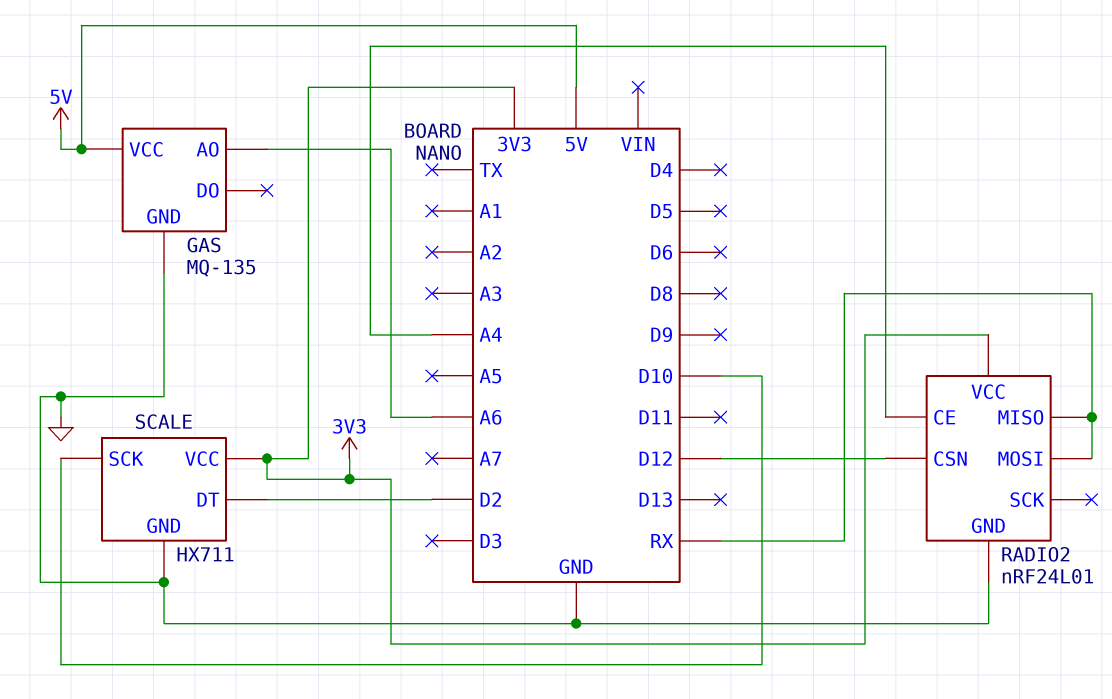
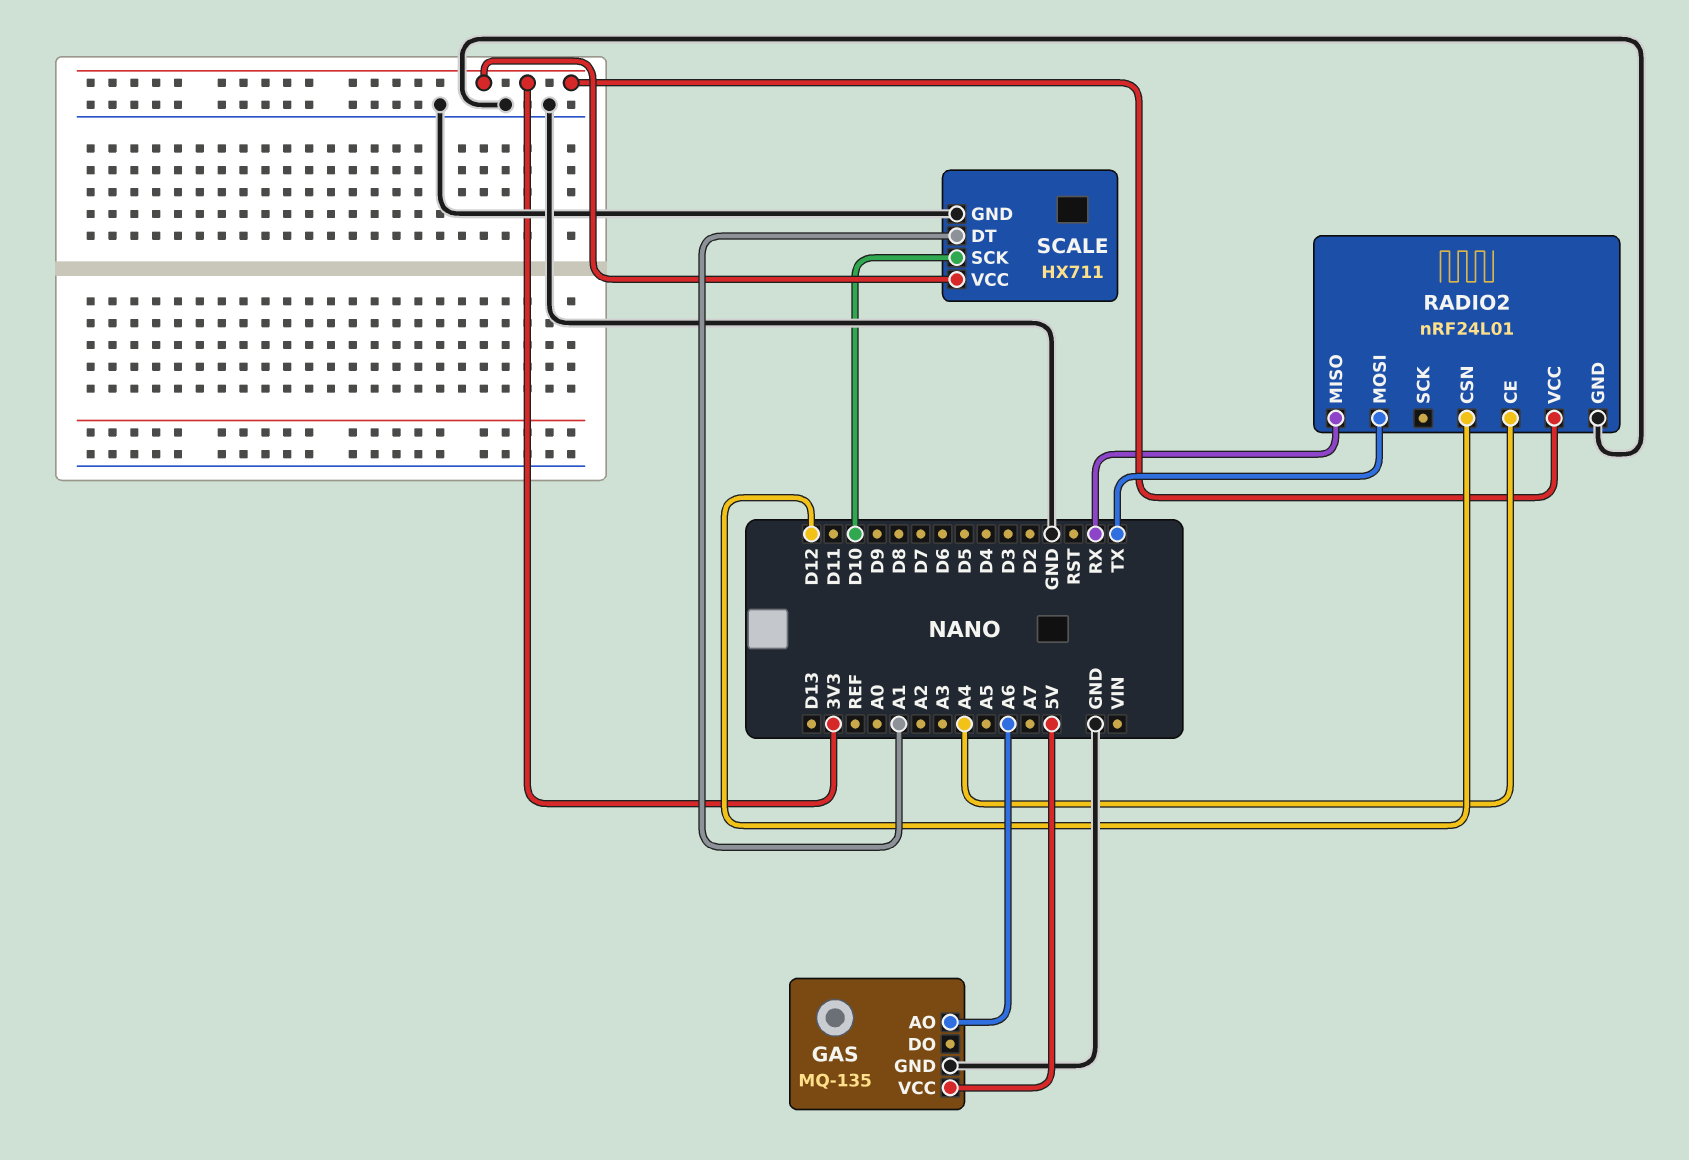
RADIO2 pin MOSI: RX -> TX
SCALE pin DT: D2 -> A1

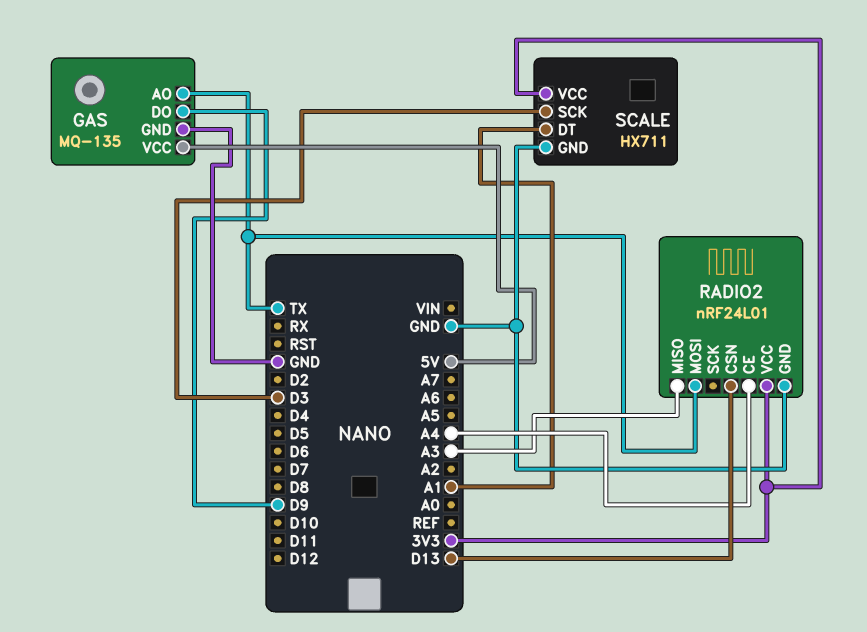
GAS pin AO: A6 -> TX
GAS pin DO: none -> D9
RADIO2 pin CSN: D12 -> D13
RADIO2 pin MISO: RX -> A3
SCALE pin SCK: D10 -> D3

